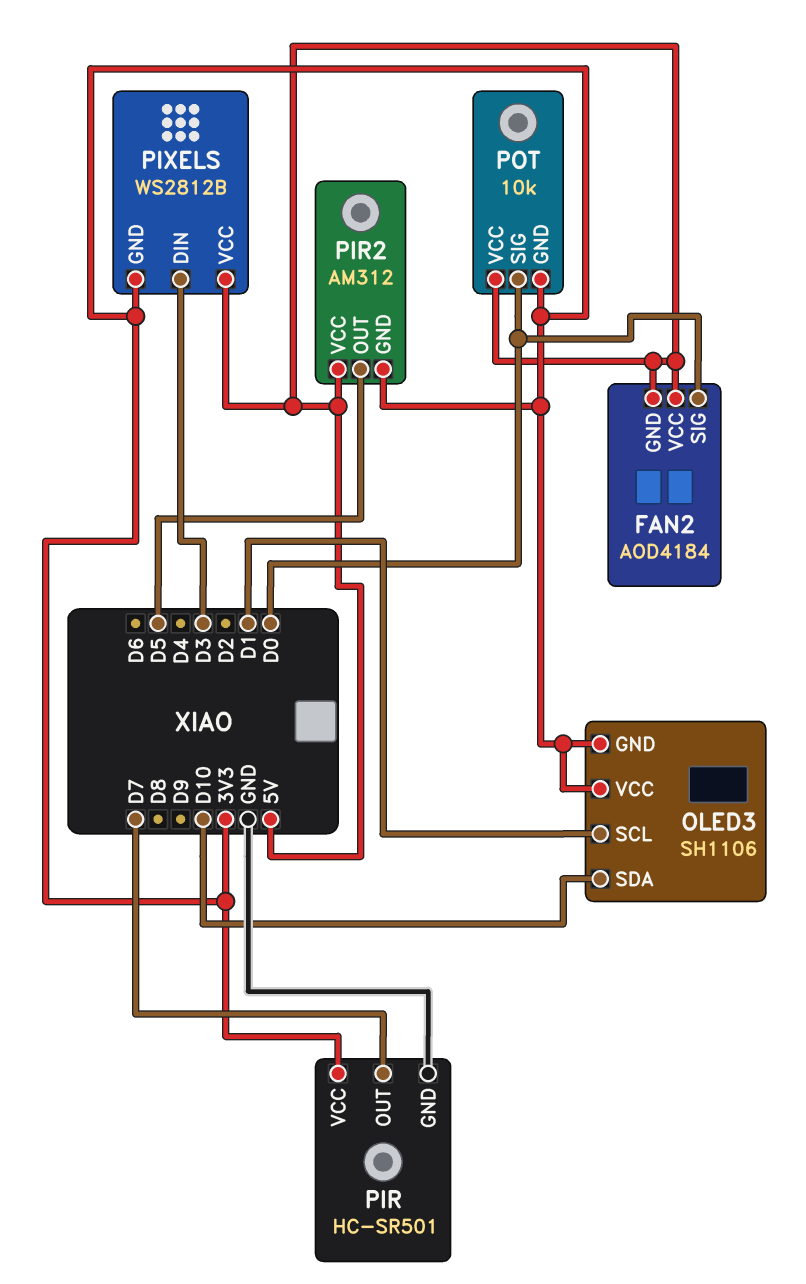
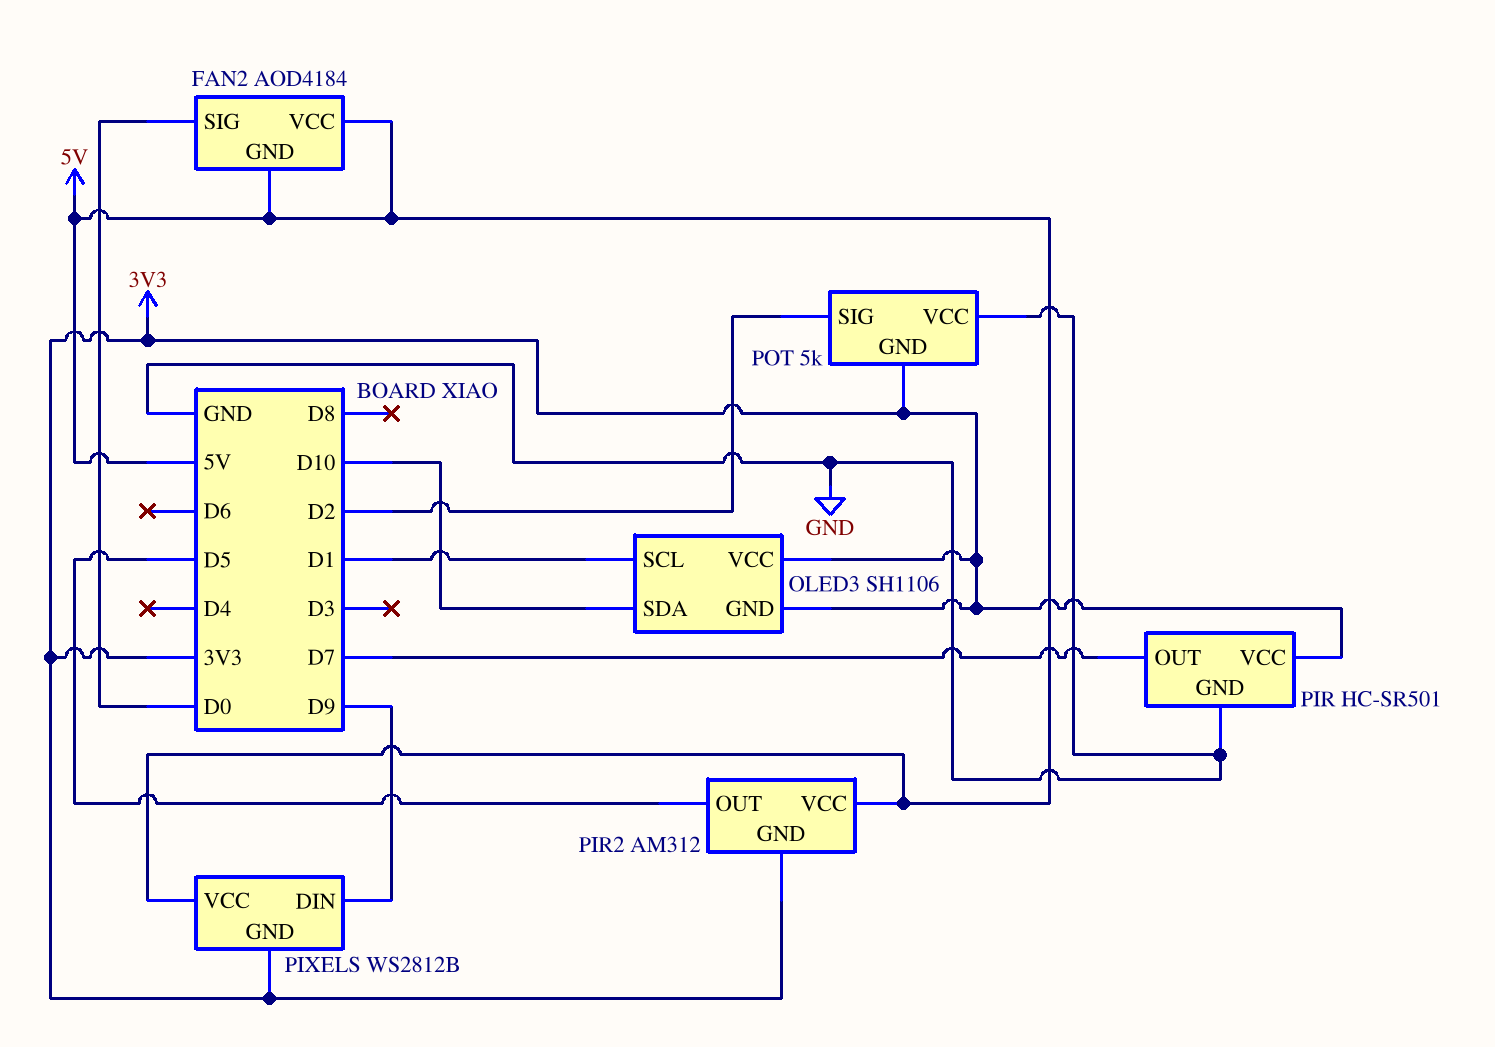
PIXELS pin DIN: D3 -> D9
POT: 10k -> 5k
POT pin SIG: D0 -> D2
POT pin VCC: 5V -> GND

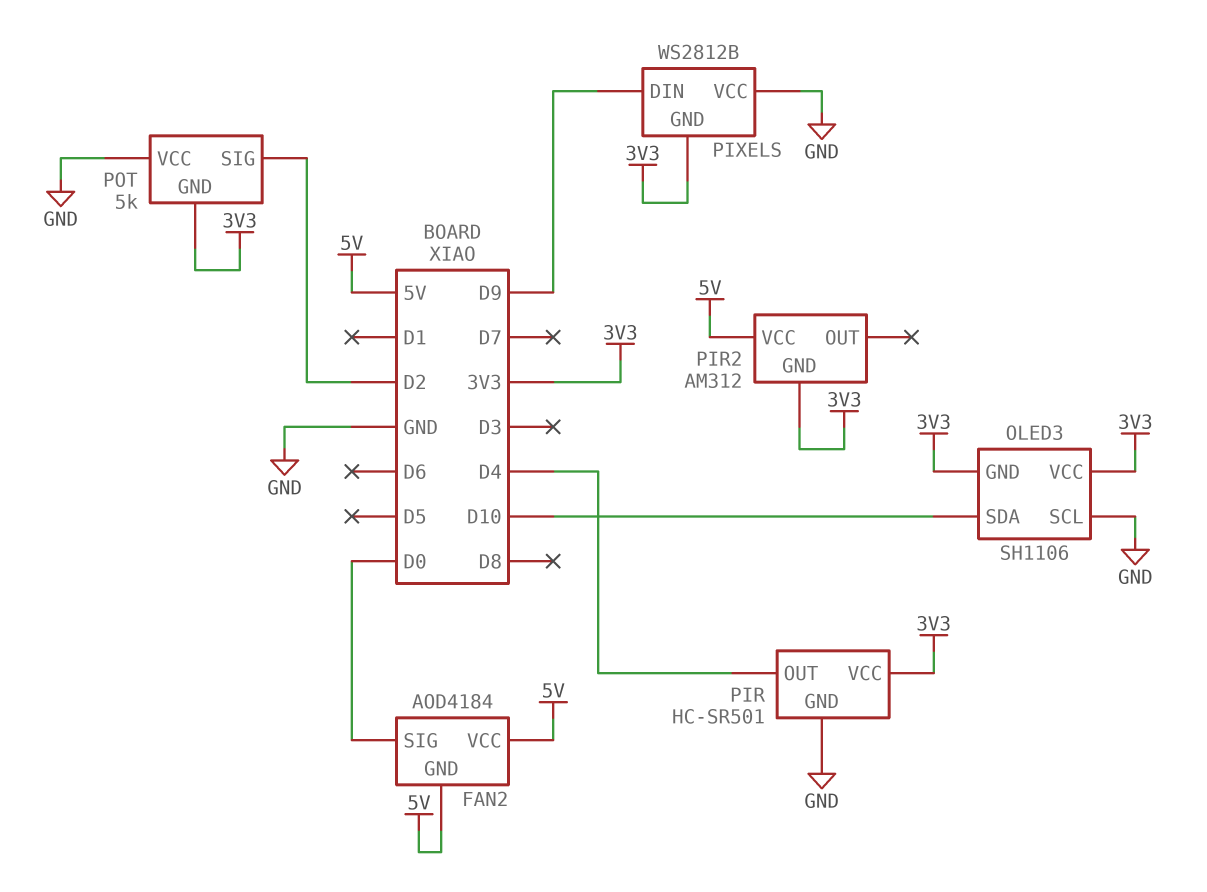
OLED3 pin SCL: D1 -> GND
PIR pin OUT: D7 -> D4
PIR2 pin OUT: D5 -> none
PIXELS pin VCC: 5V -> GND

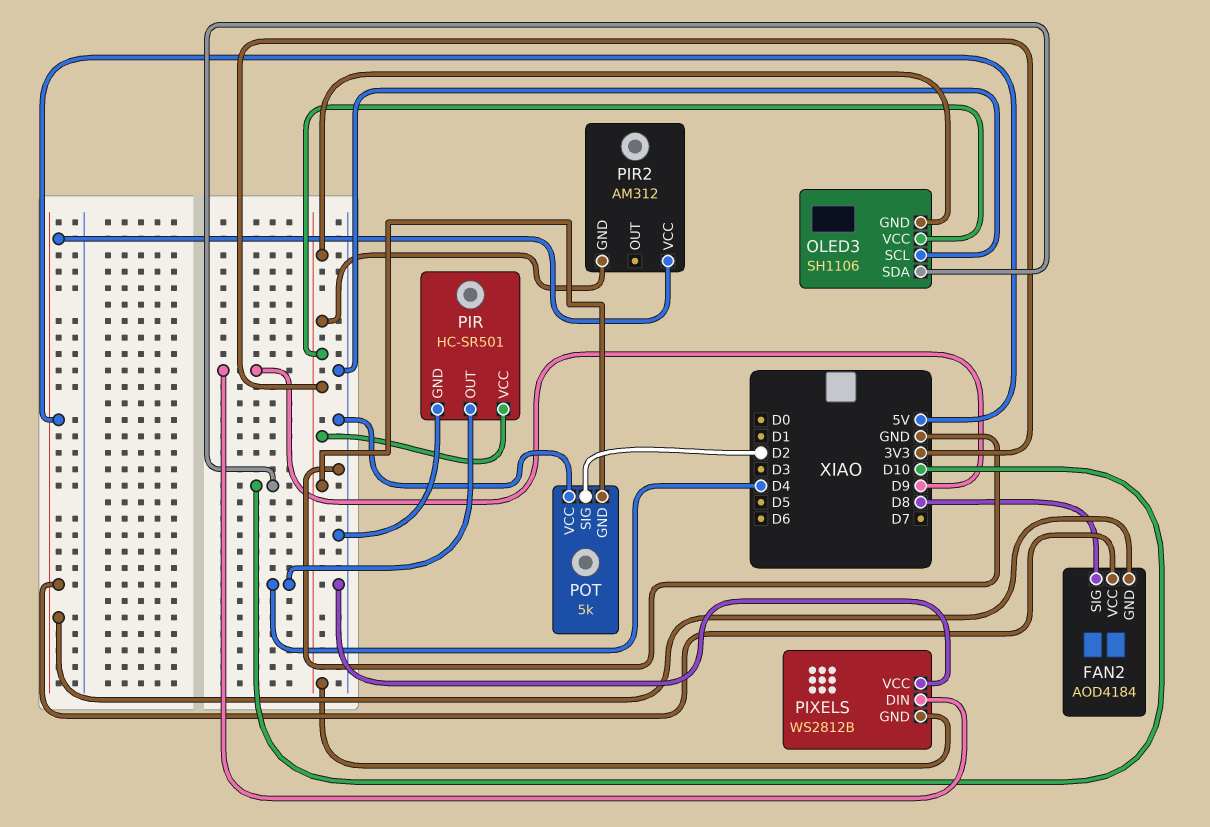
FAN2 pin SIG: D0 -> D8

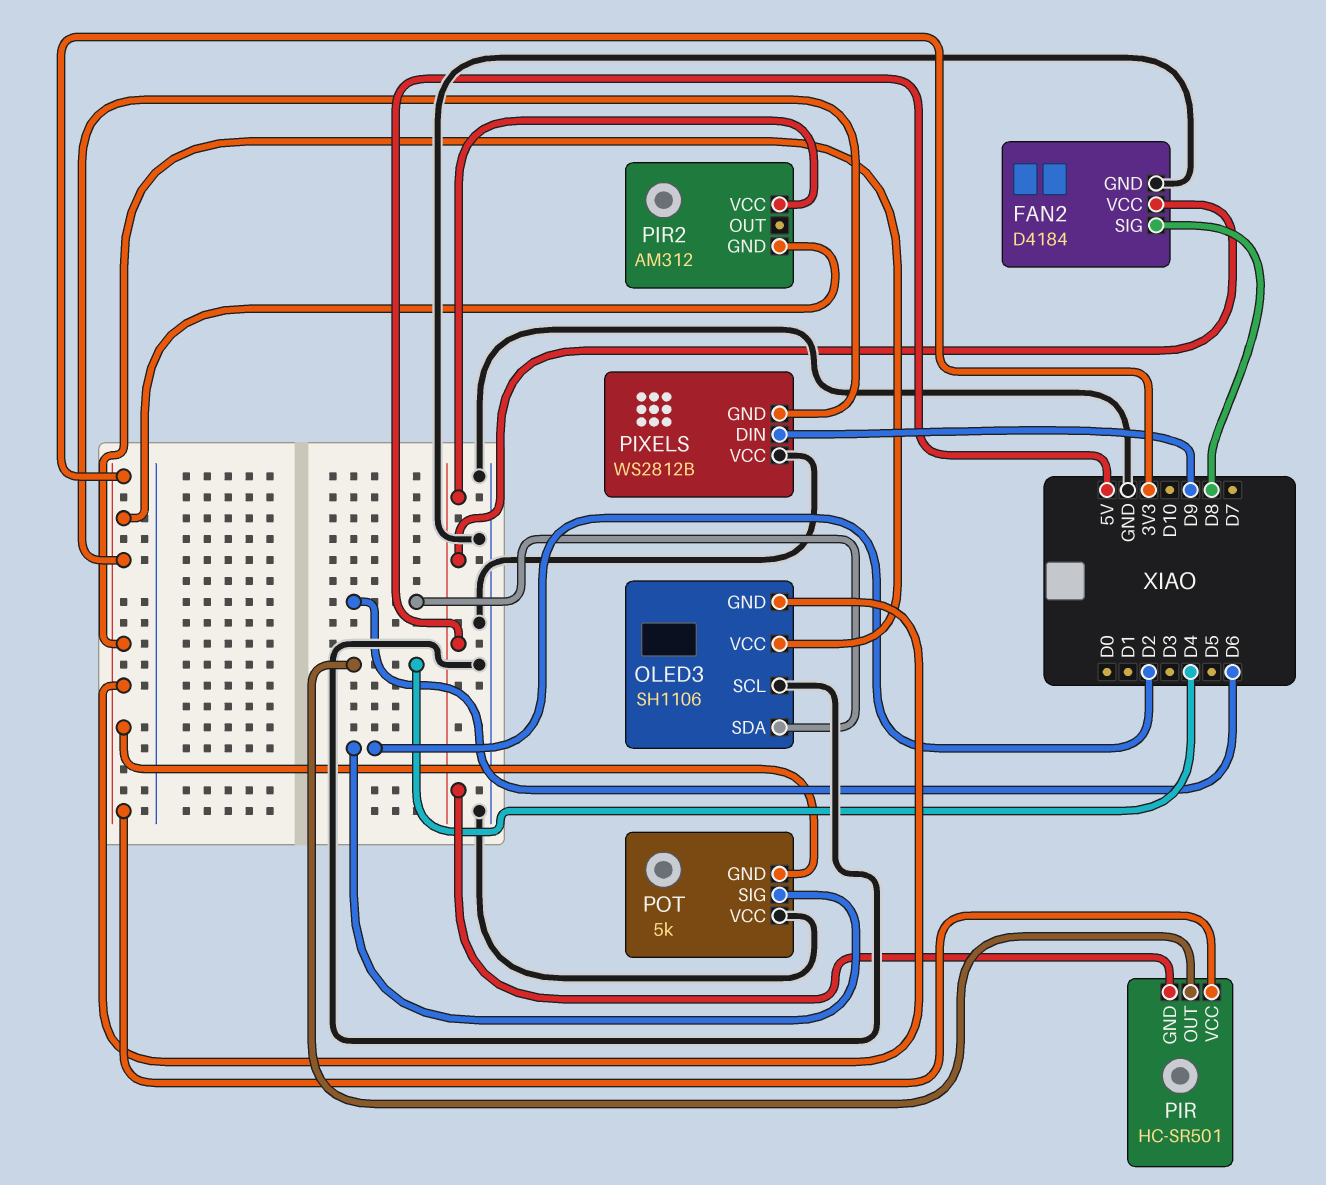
FAN2: AOD4184 -> D4184
FAN2 pin GND: 5V -> GND
OLED3 pin SDA: D10 -> D6
PIR pin GND: GND -> 5V

